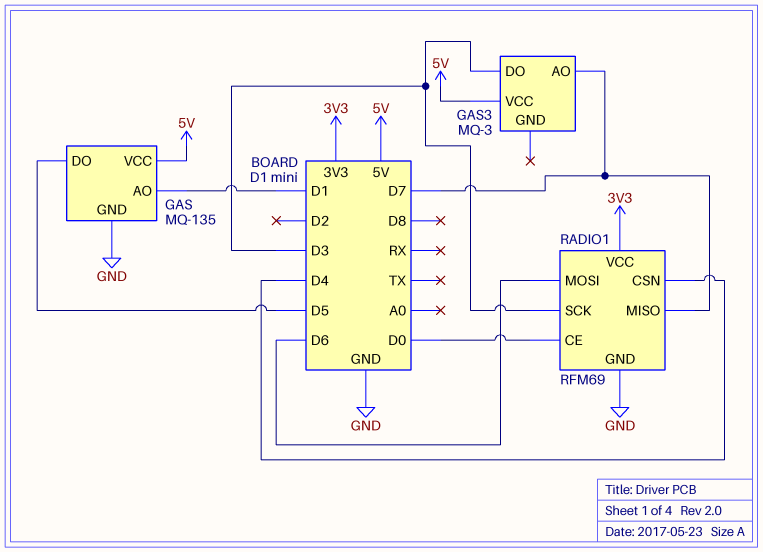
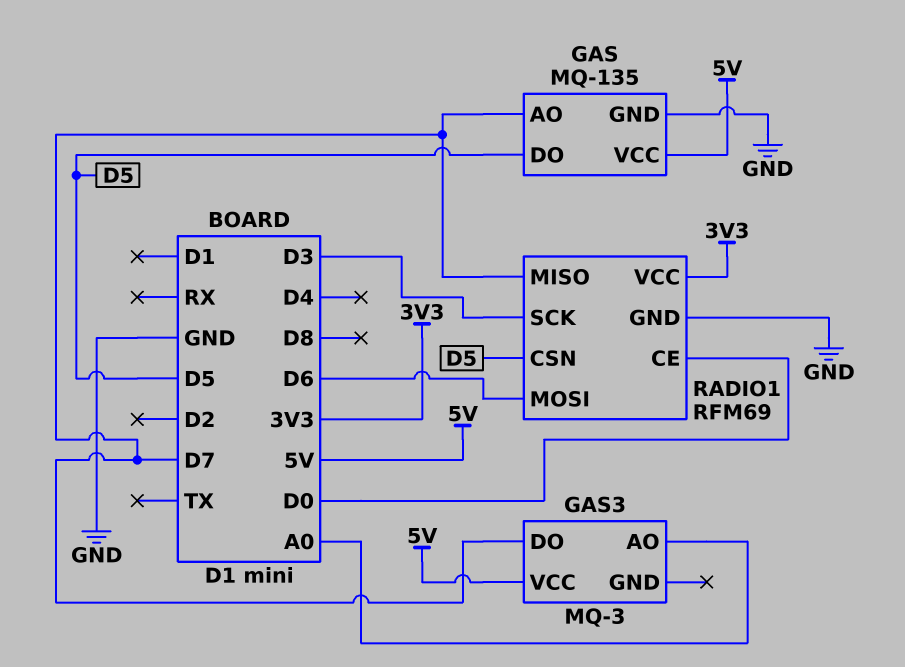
GAS pin AO: D1 -> D7
GAS3 pin AO: D7 -> A0
GAS3 pin DO: D3 -> D7
RADIO1 pin CSN: D4 -> D5

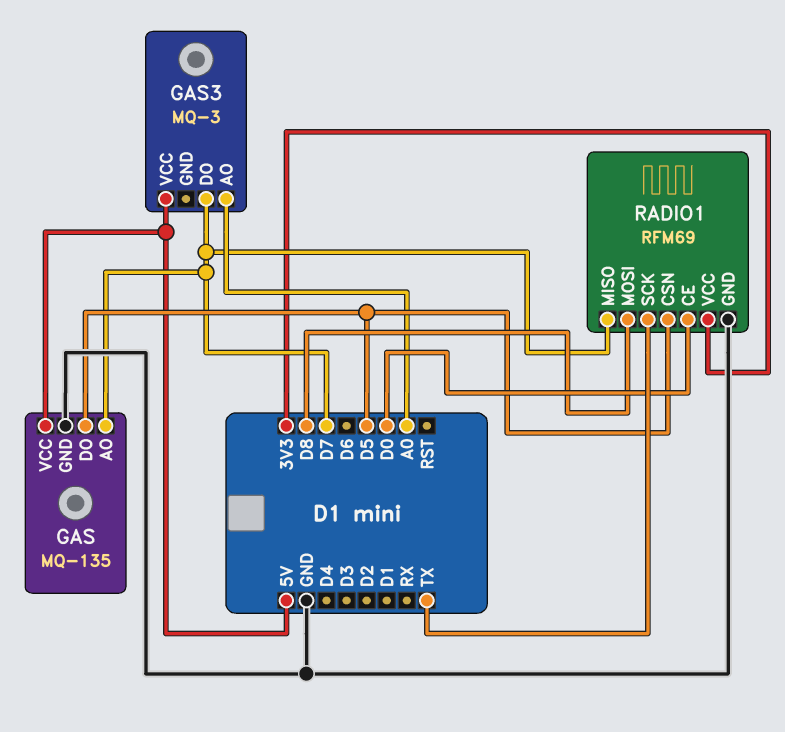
RADIO1 pin MOSI: D6 -> D8
RADIO1 pin SCK: D3 -> TX

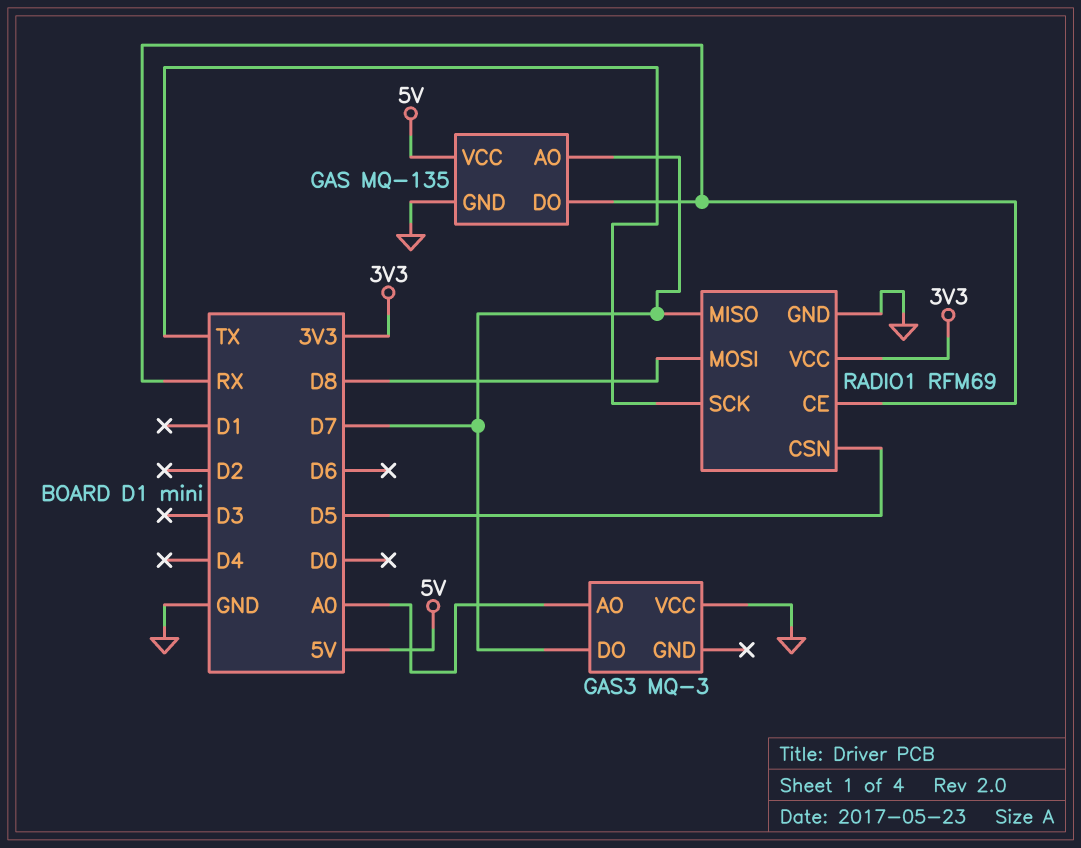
GAS pin DO: D5 -> RX
GAS3 pin VCC: 5V -> GND
RADIO1 pin CE: D0 -> RX

